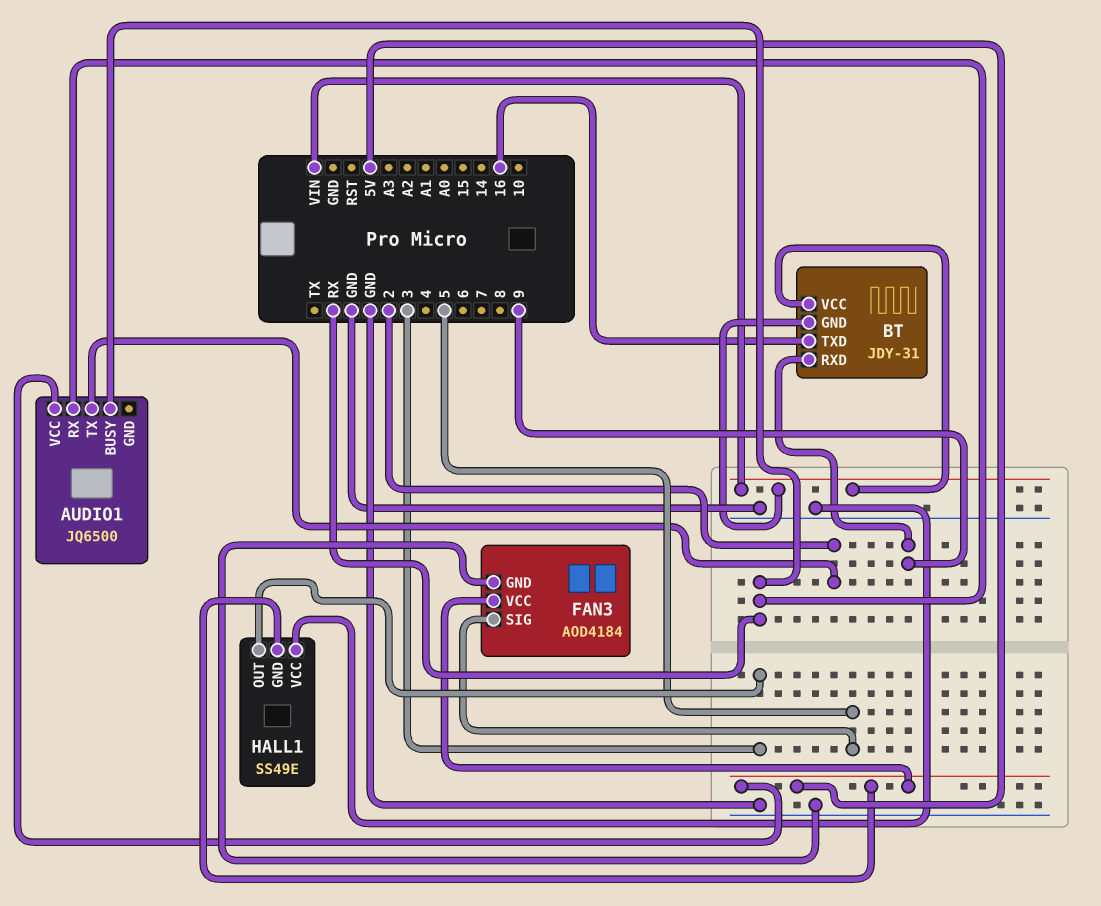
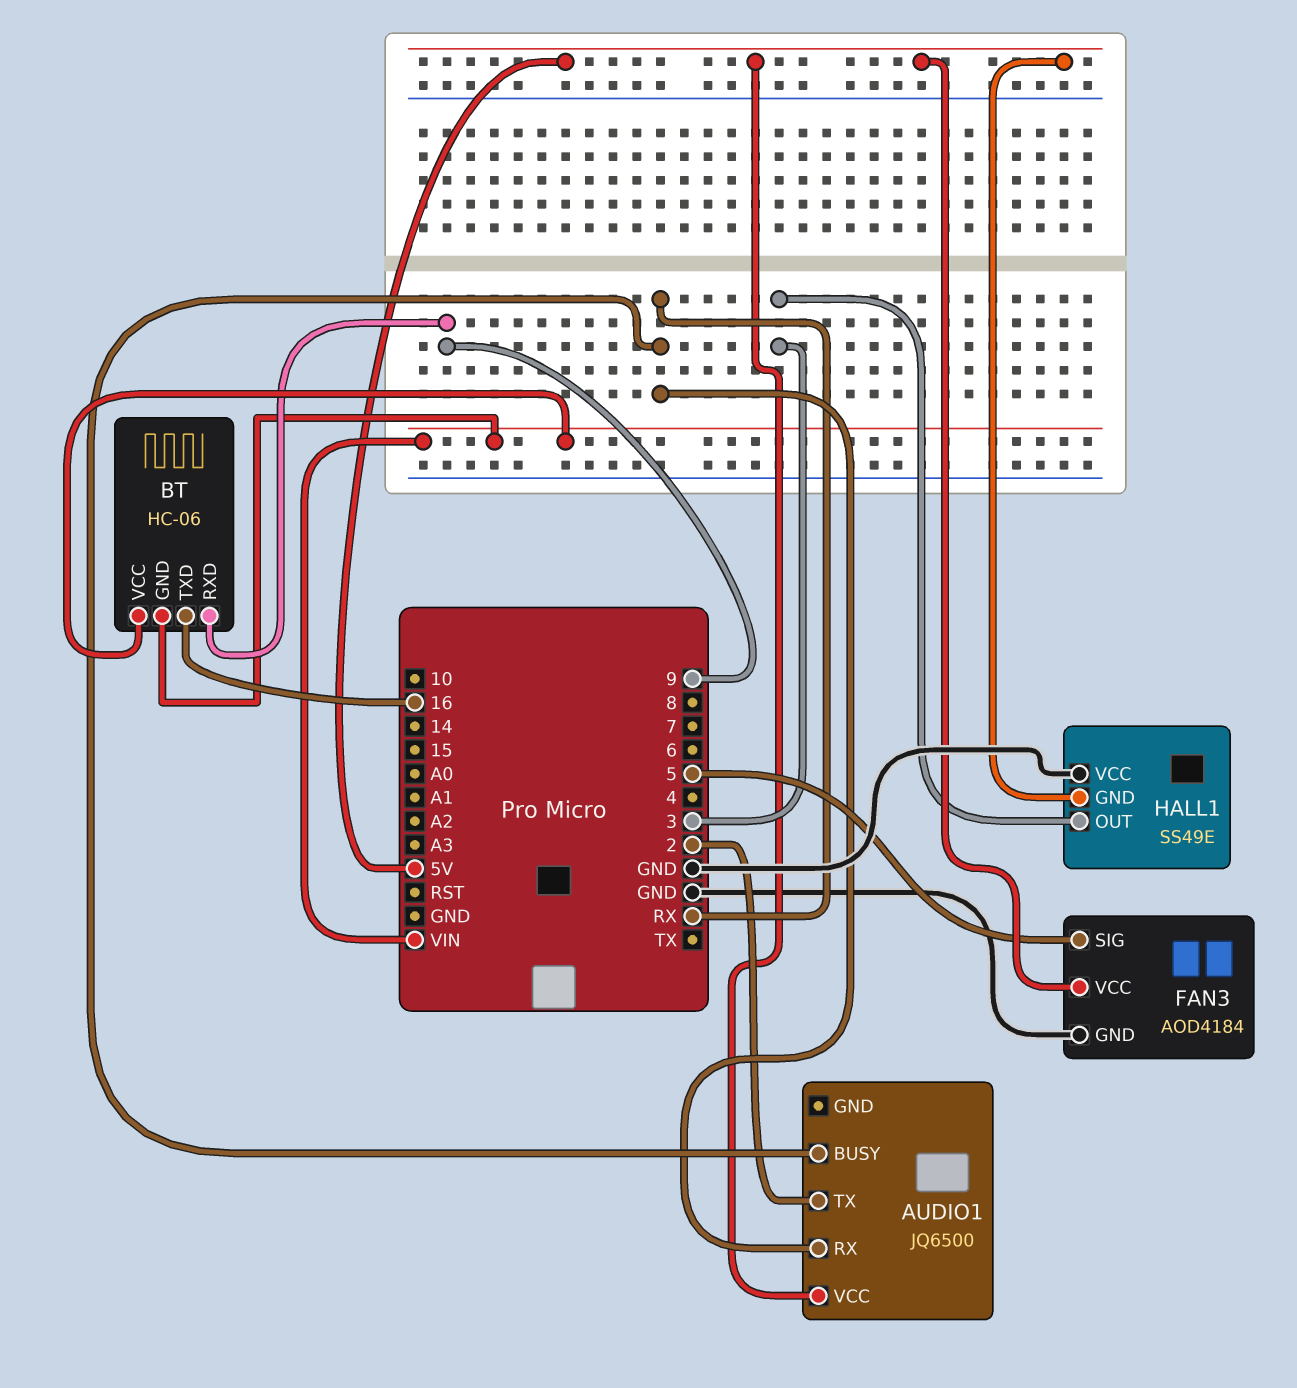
BT: JDY-31 -> HC-06

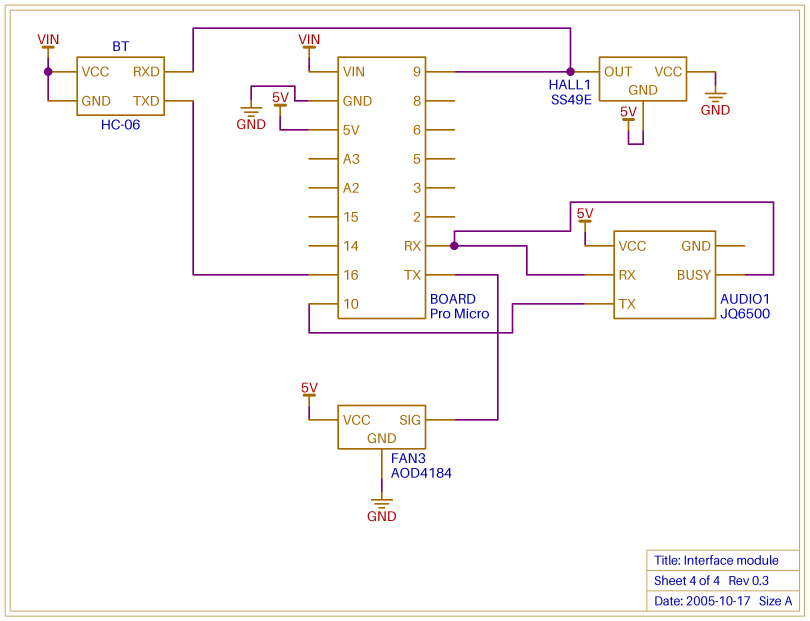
AUDIO1 pin TX: 2 -> 10
FAN3 pin SIG: 5 -> TX
HALL1 pin OUT: 3 -> 9

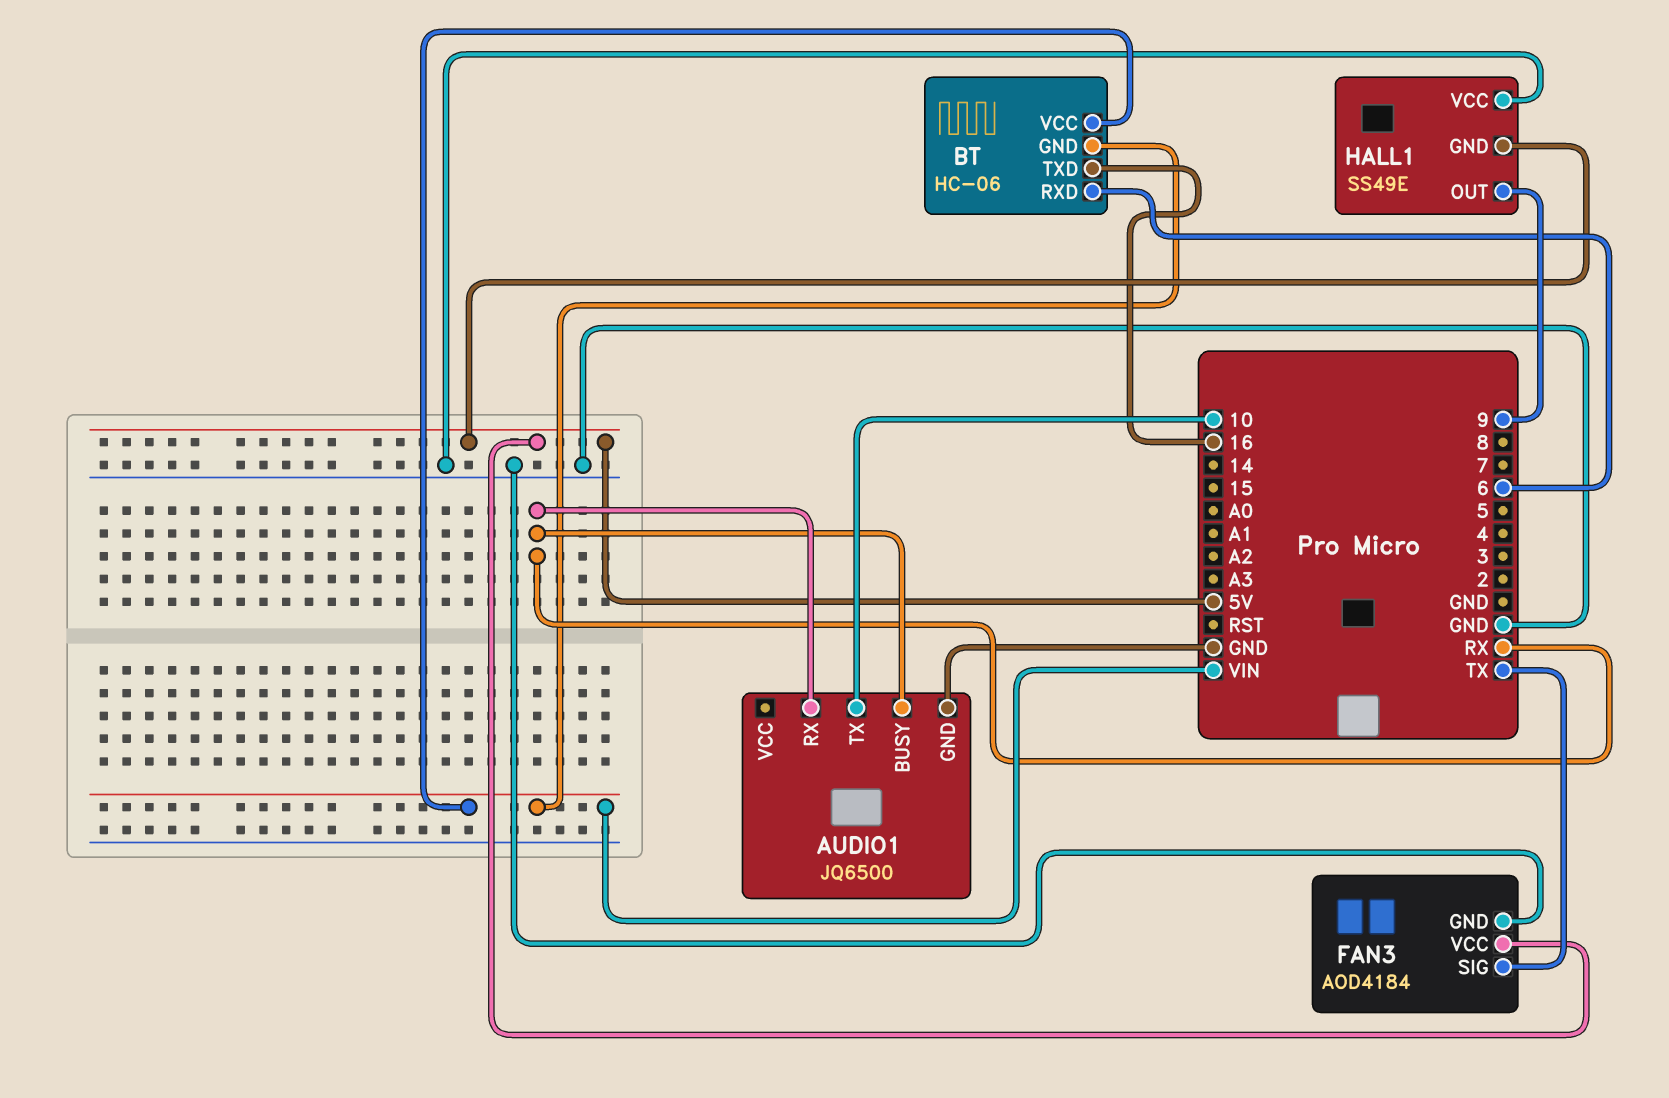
AUDIO1 pin GND: none -> GND
AUDIO1 pin VCC: 5V -> none
BT pin RXD: 9 -> 6

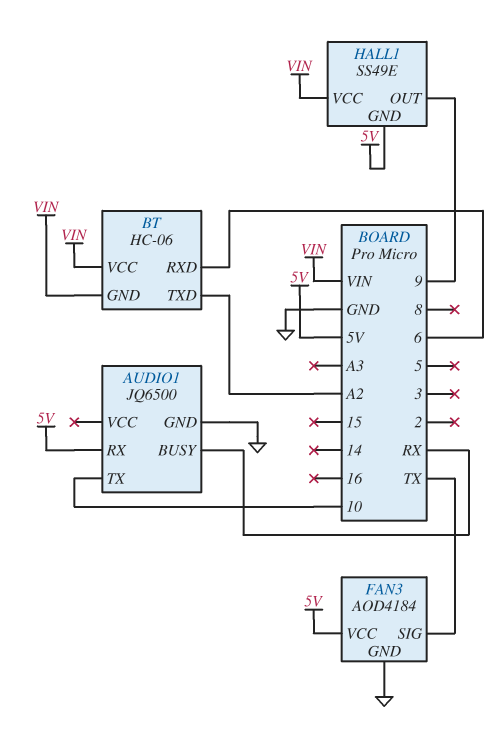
AUDIO1 pin RX: RX -> 5V
BT pin TXD: 16 -> A2
HALL1 pin VCC: GND -> VIN

